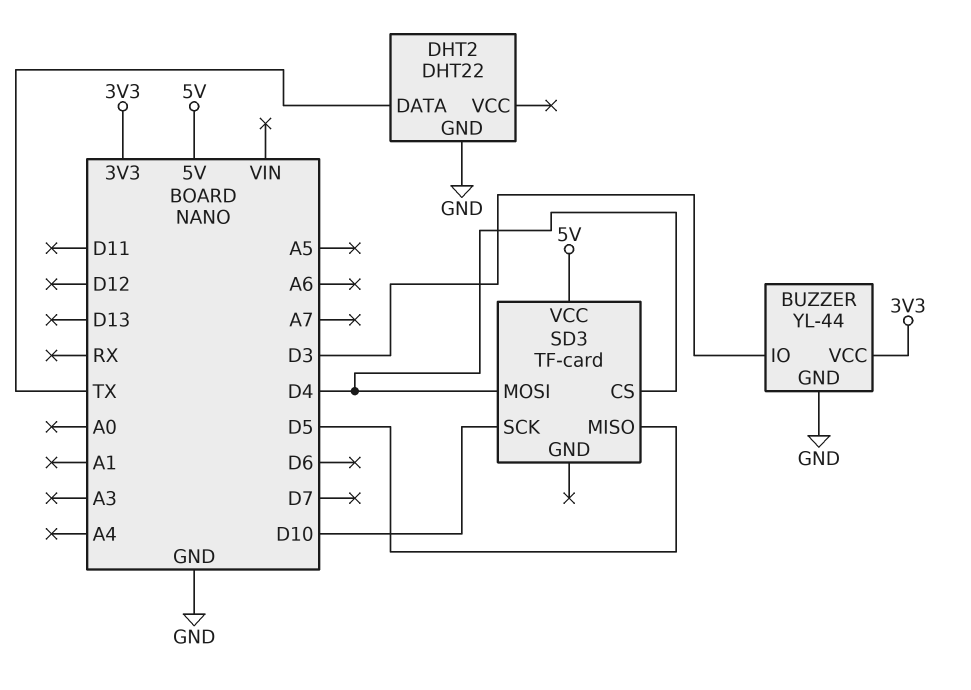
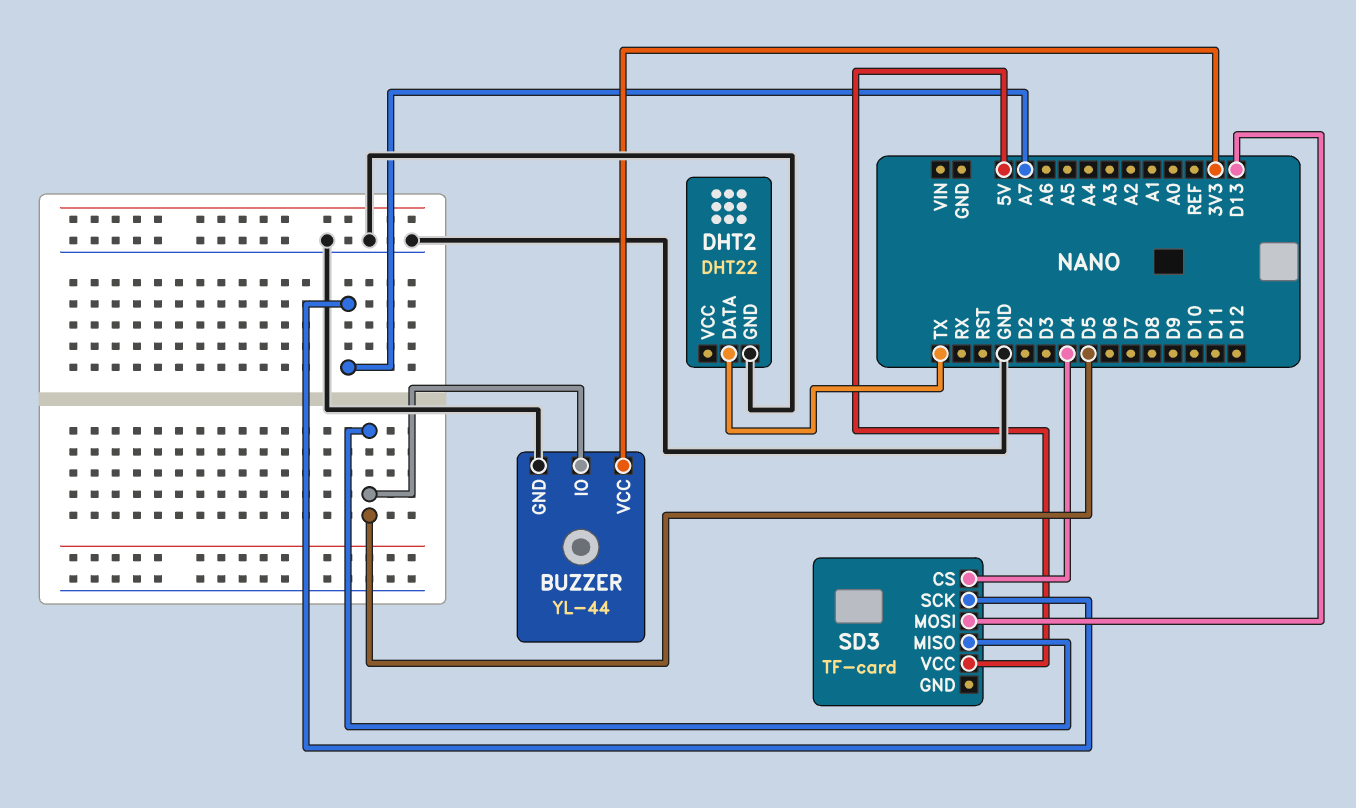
BUZZER pin IO: D3 -> D5
SD3 pin MOSI: D4 -> D13
SD3 pin SCK: D10 -> A7

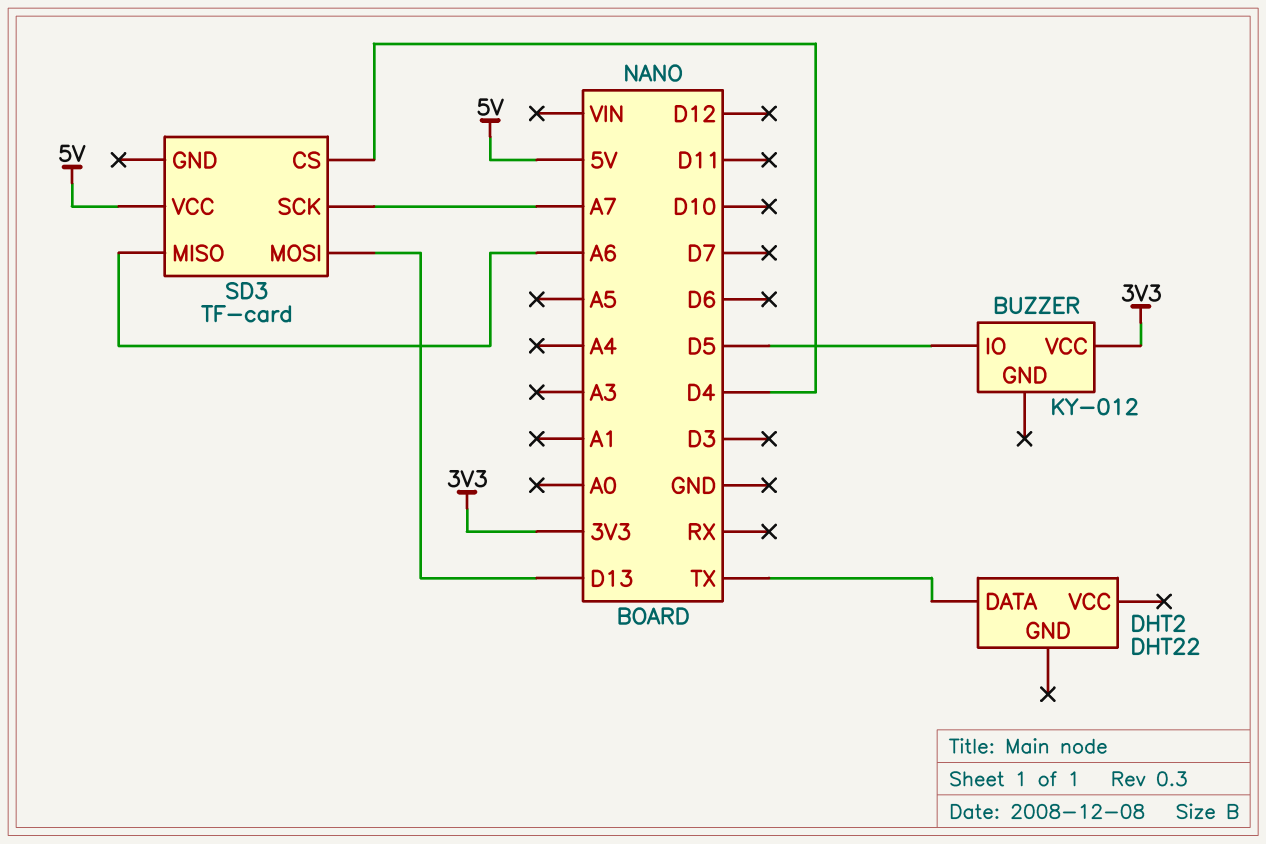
BUZZER: YL-44 -> KY-012
BUZZER pin GND: GND -> none
DHT2 pin GND: GND -> none
SD3 pin MISO: D5 -> A6

